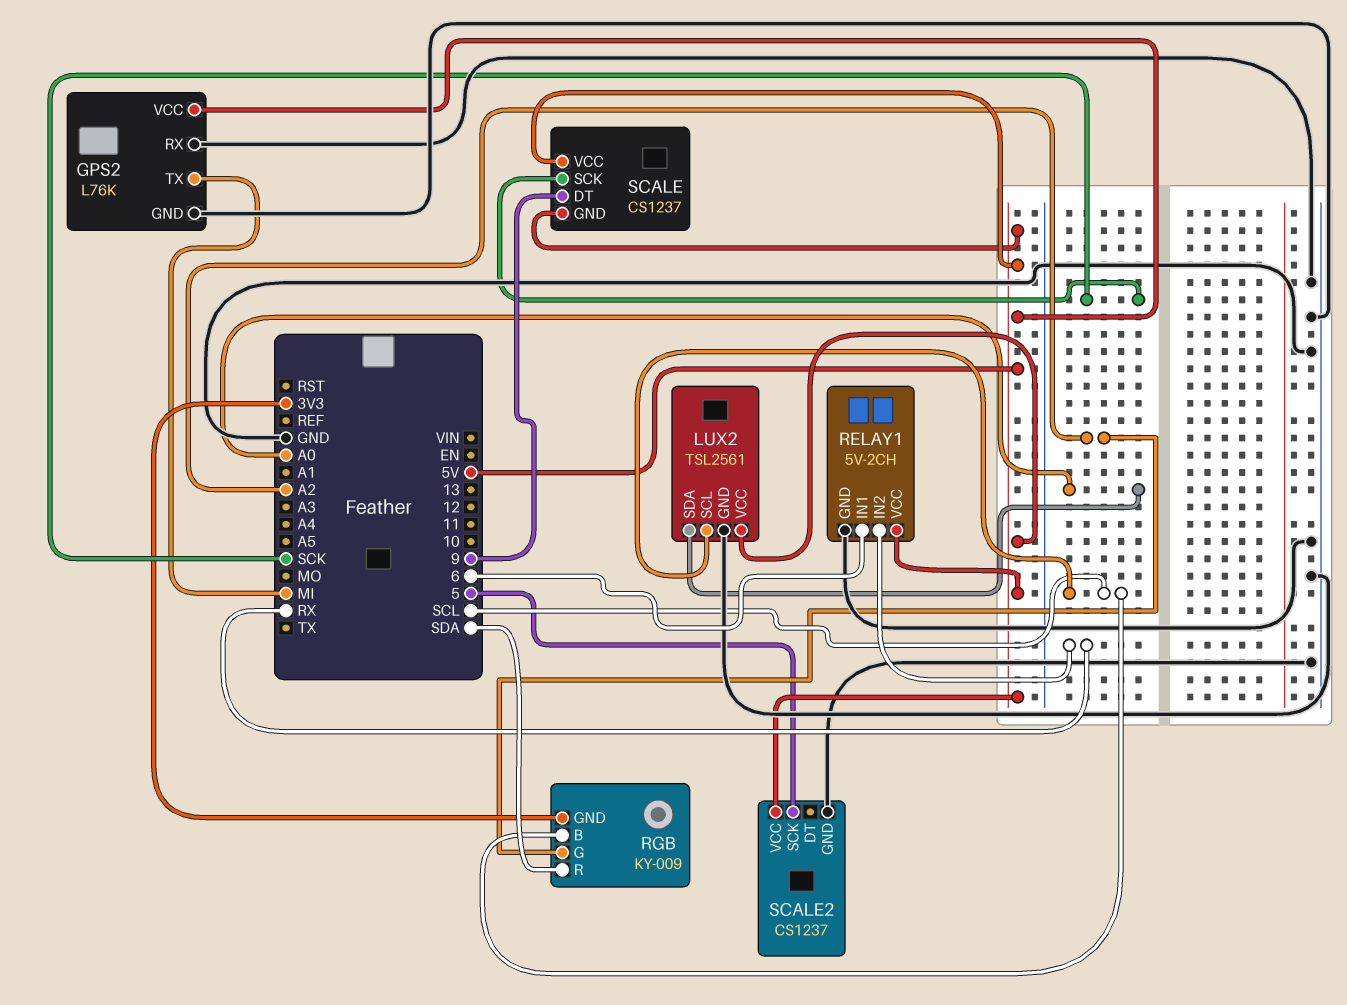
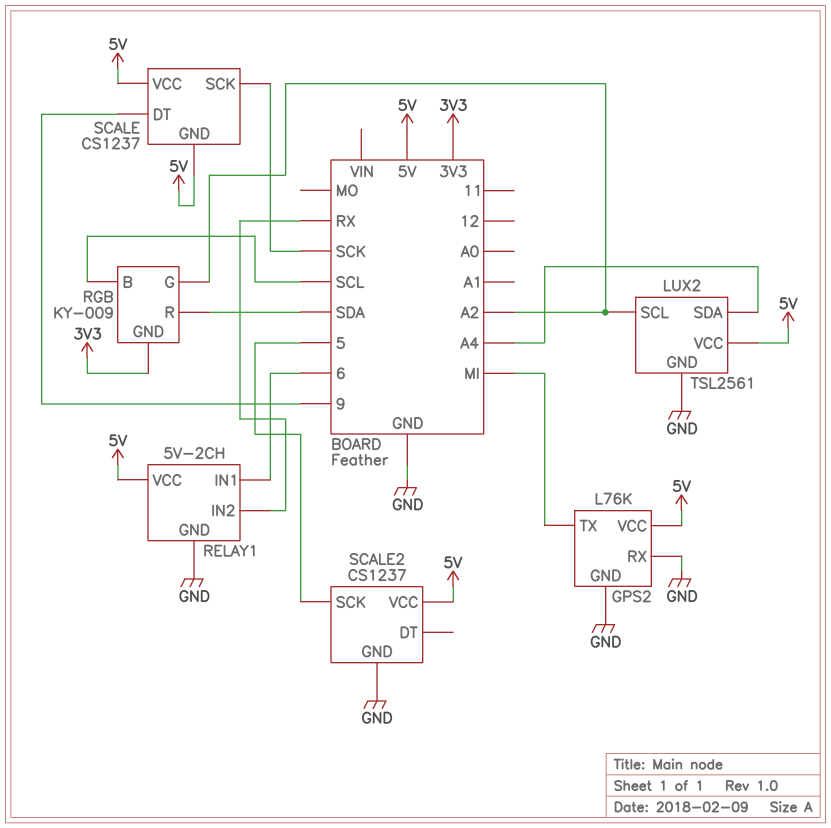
LUX2 pin SCL: SCL -> A2
LUX2 pin SDA: A0 -> A4

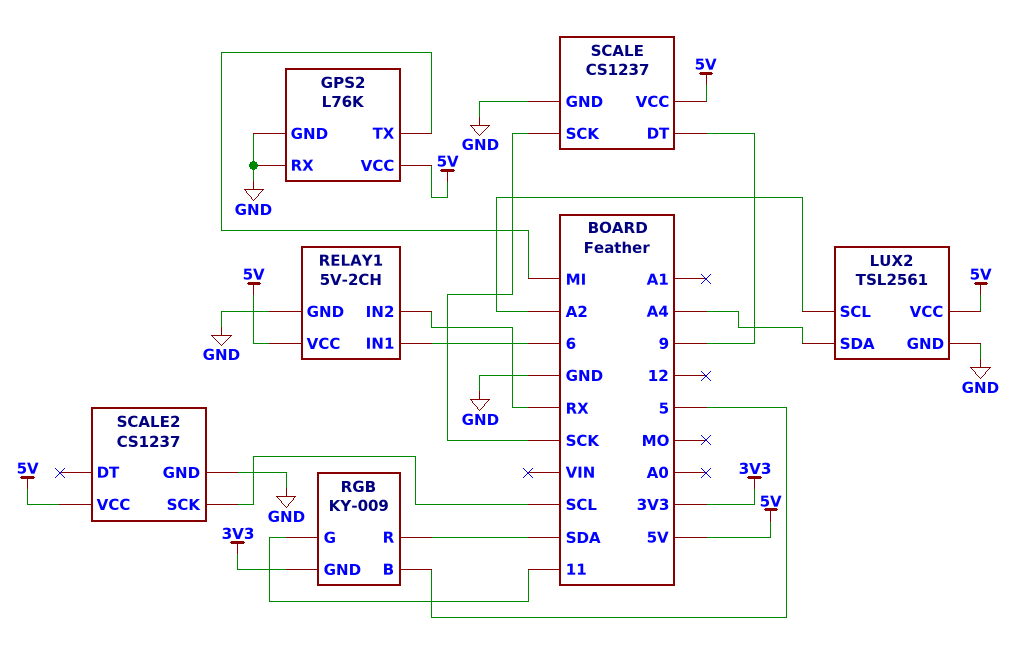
RGB pin B: SCL -> 5
RGB pin G: A2 -> 11
SCALE pin GND: 5V -> GND
SCALE2 pin SCK: 5 -> SCL

